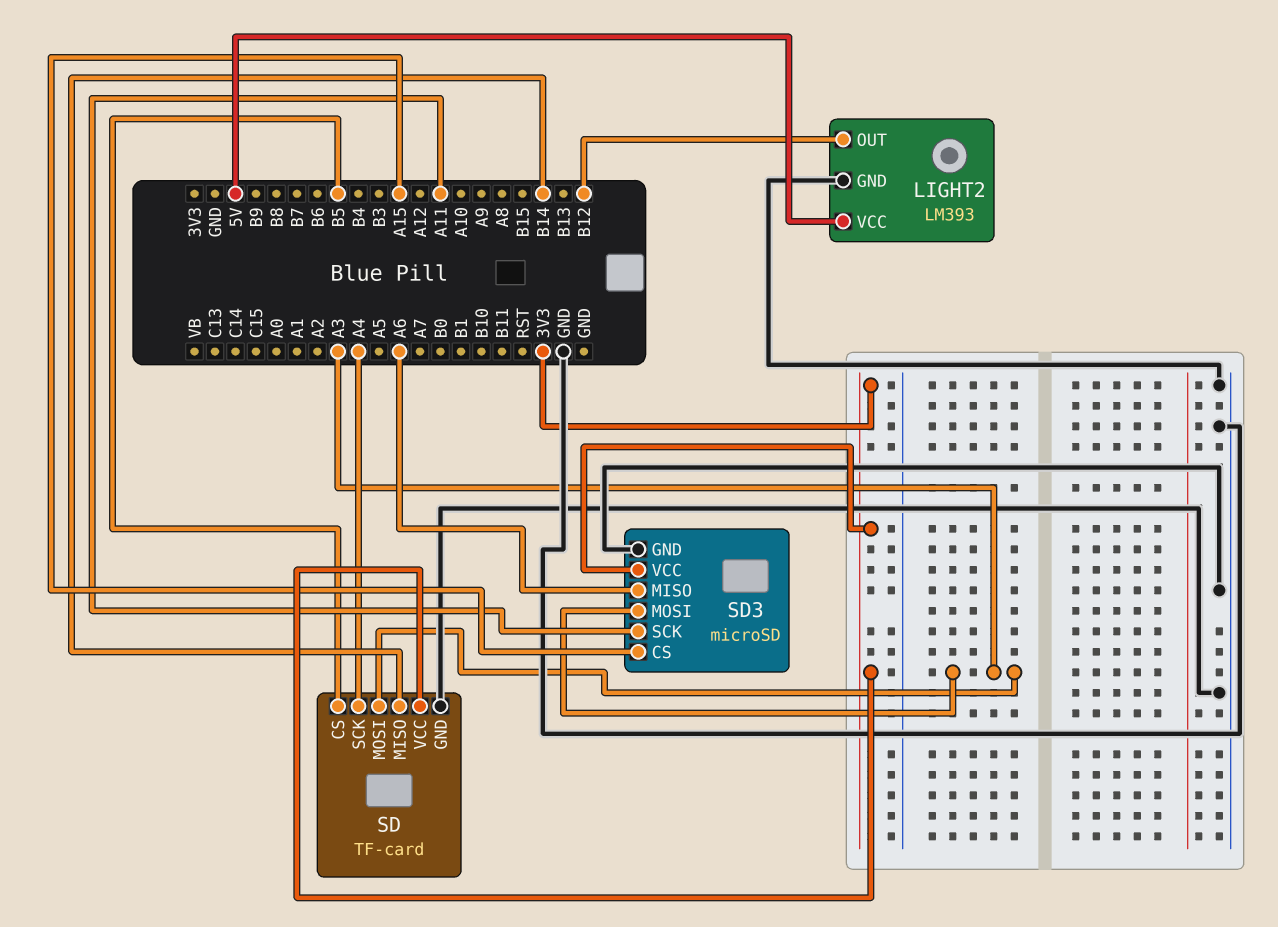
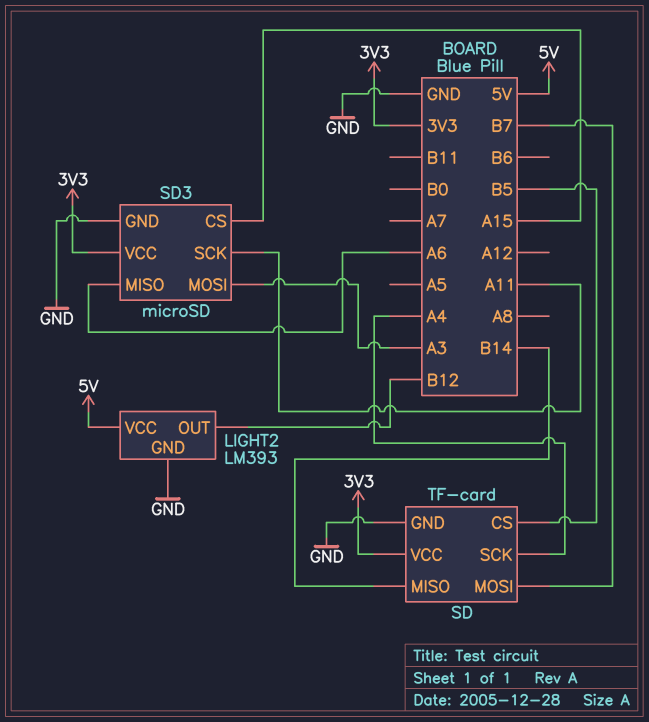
SD pin MOSI: A3 -> B7

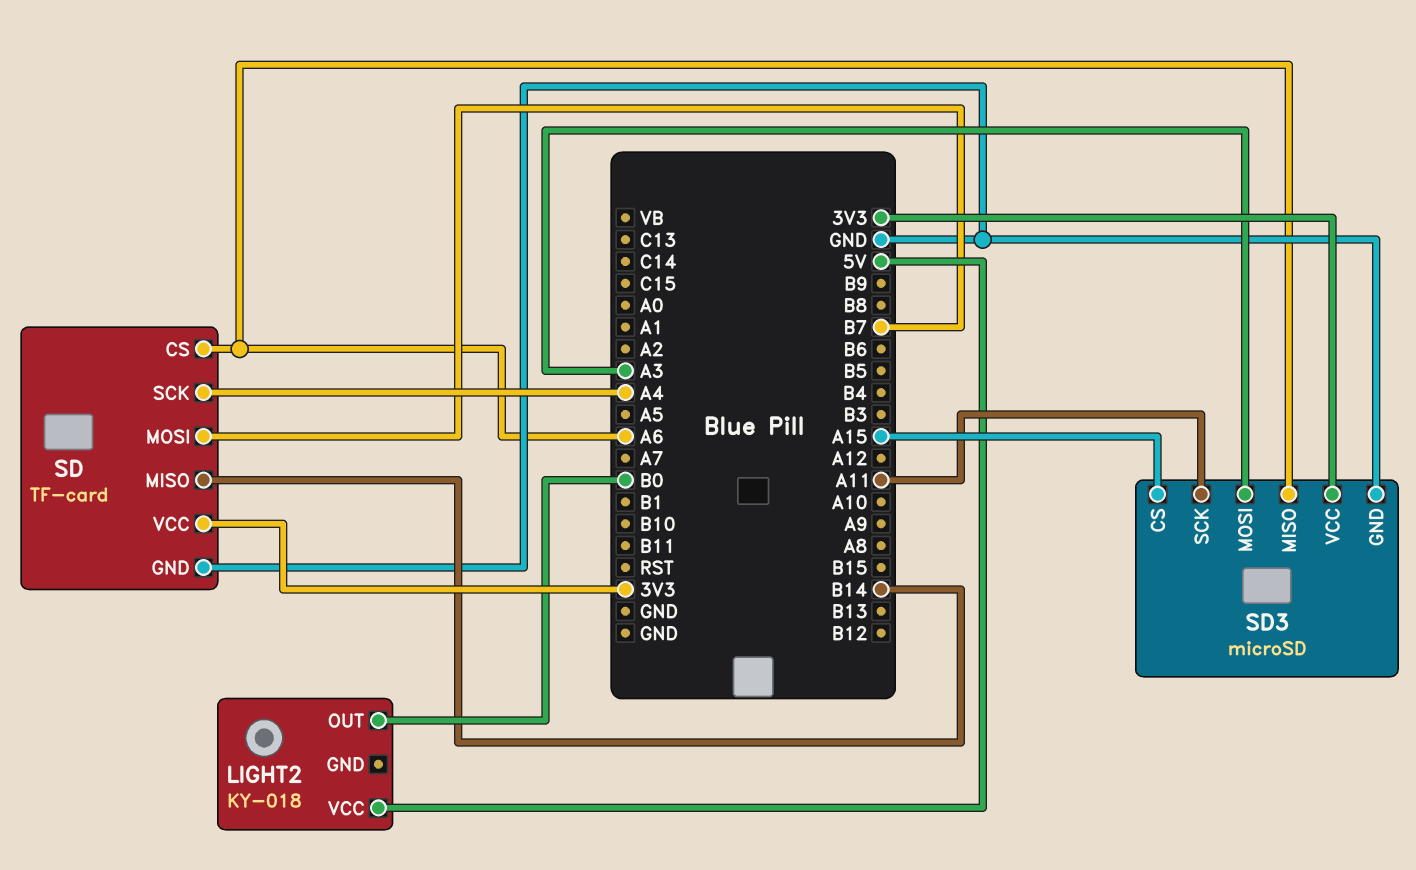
LIGHT2: LM393 -> KY-018
LIGHT2 pin GND: GND -> none
LIGHT2 pin OUT: B12 -> B0
SD pin CS: B5 -> A6

